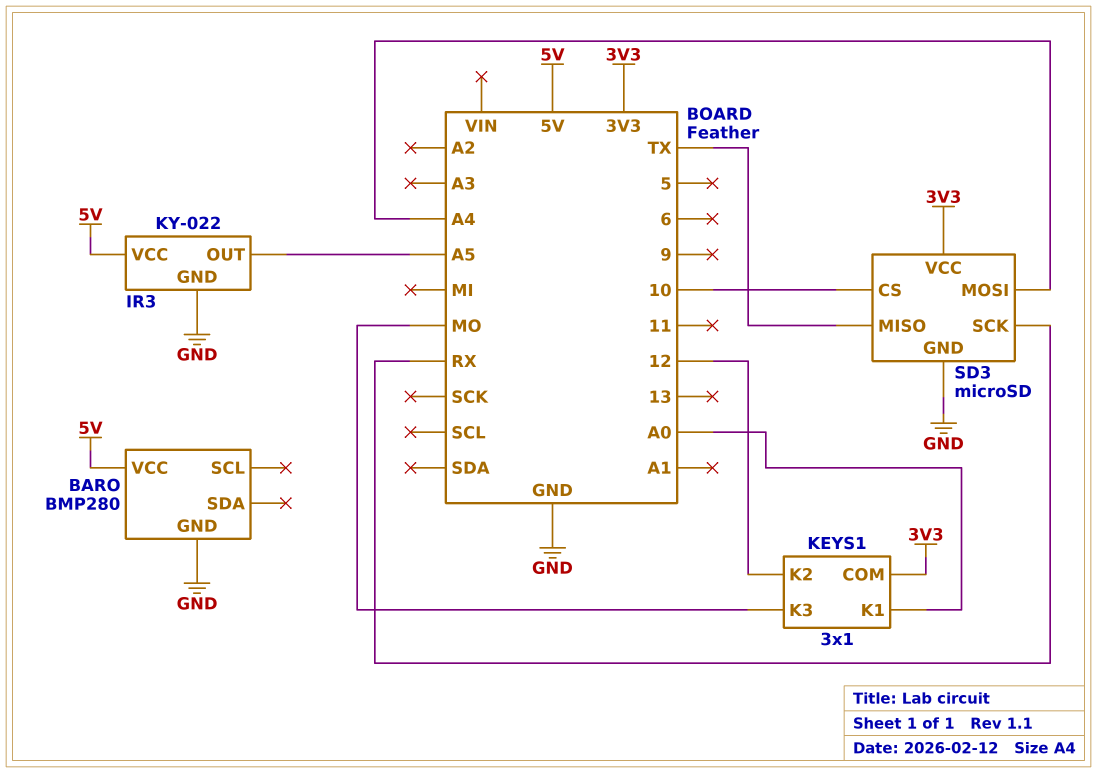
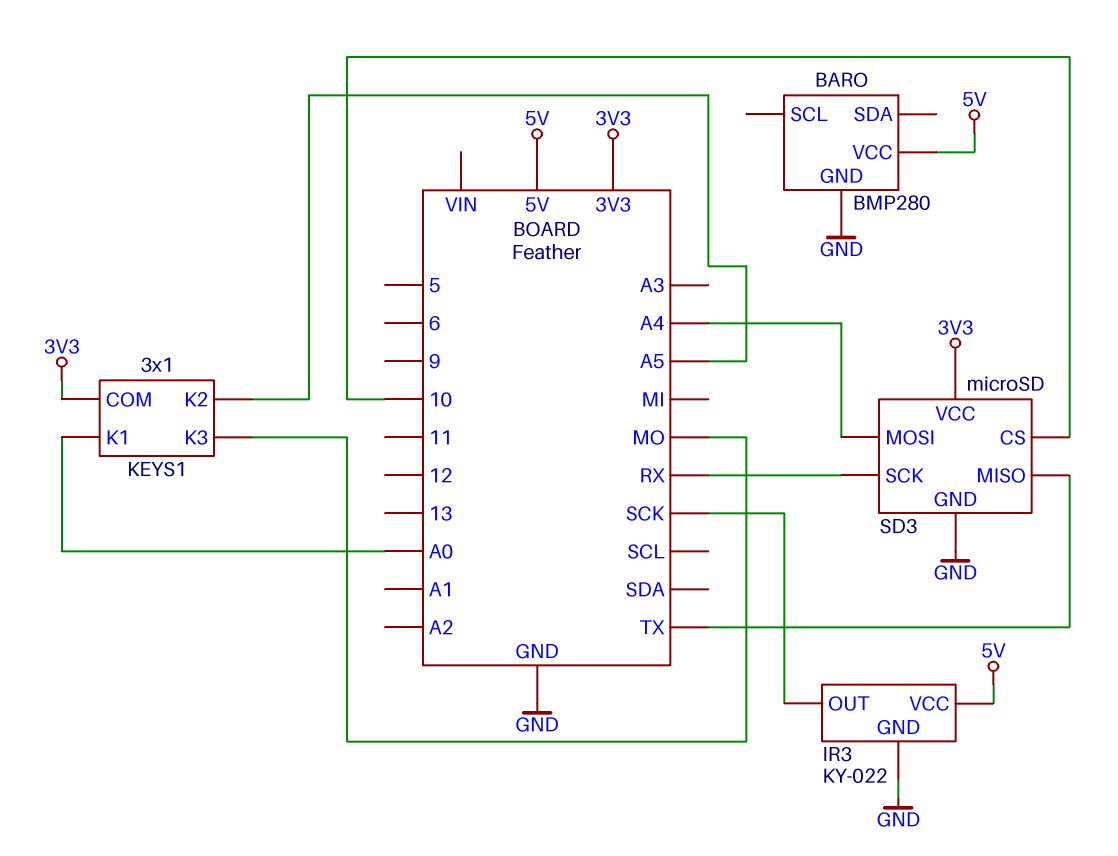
IR3 pin OUT: A5 -> SCK
KEYS1 pin K2: 12 -> A5

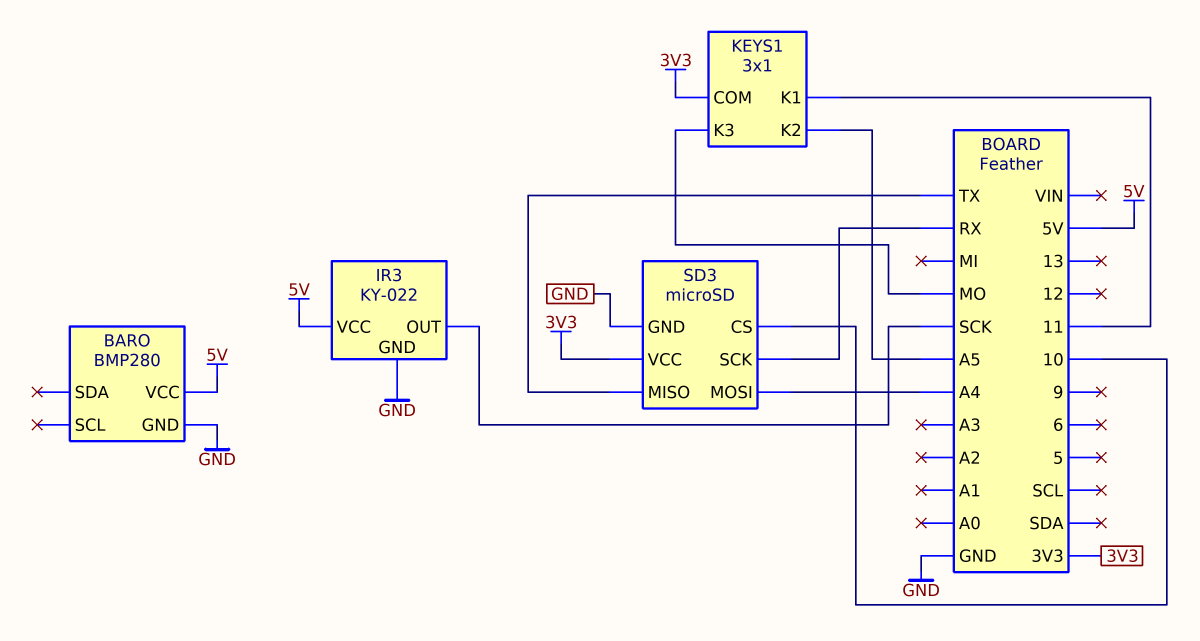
KEYS1 pin K1: A0 -> 11

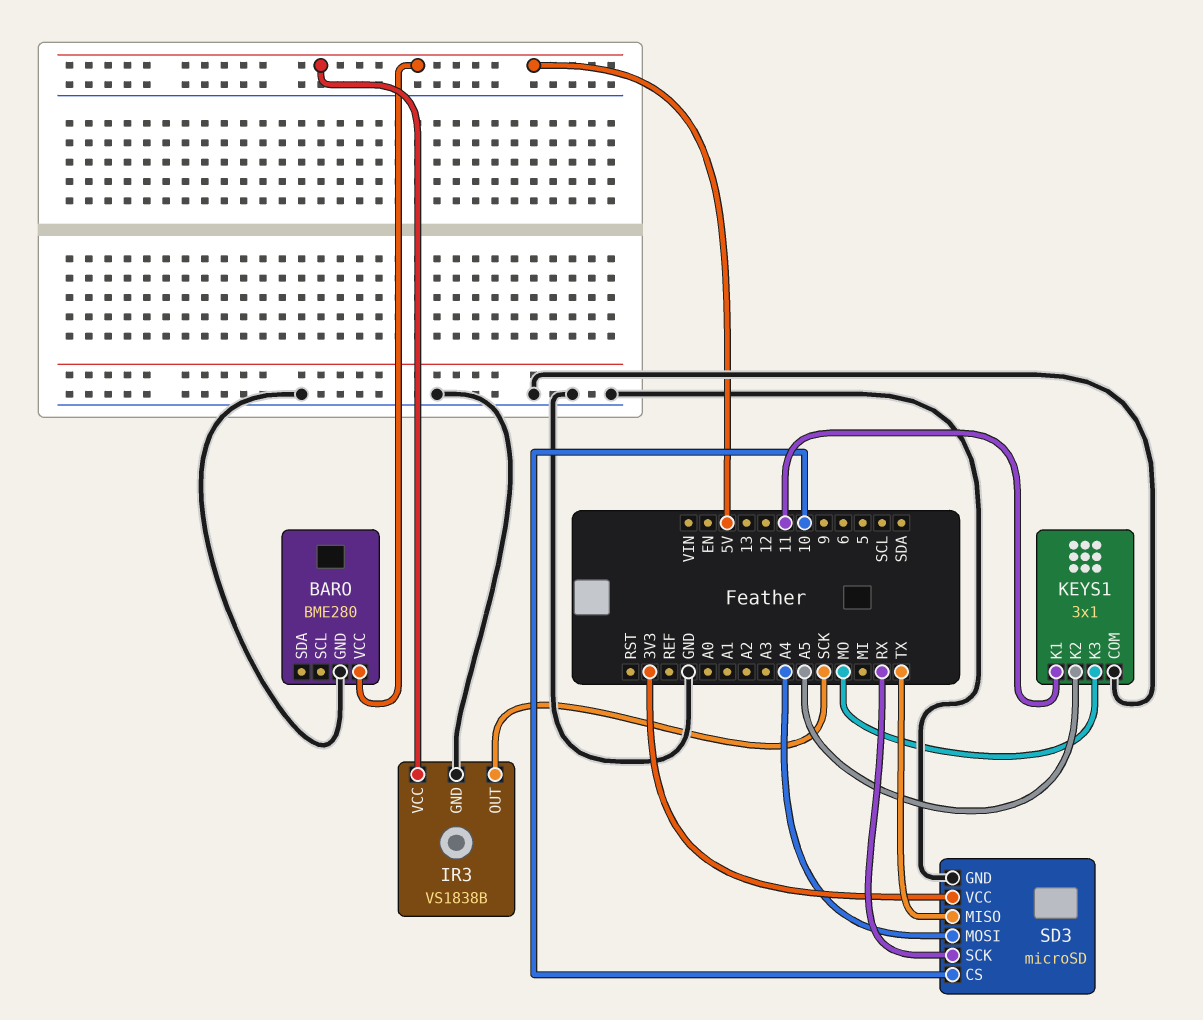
BARO: BMP280 -> BME280
IR3: KY-022 -> VS1838B
KEYS1 pin COM: 3V3 -> GND

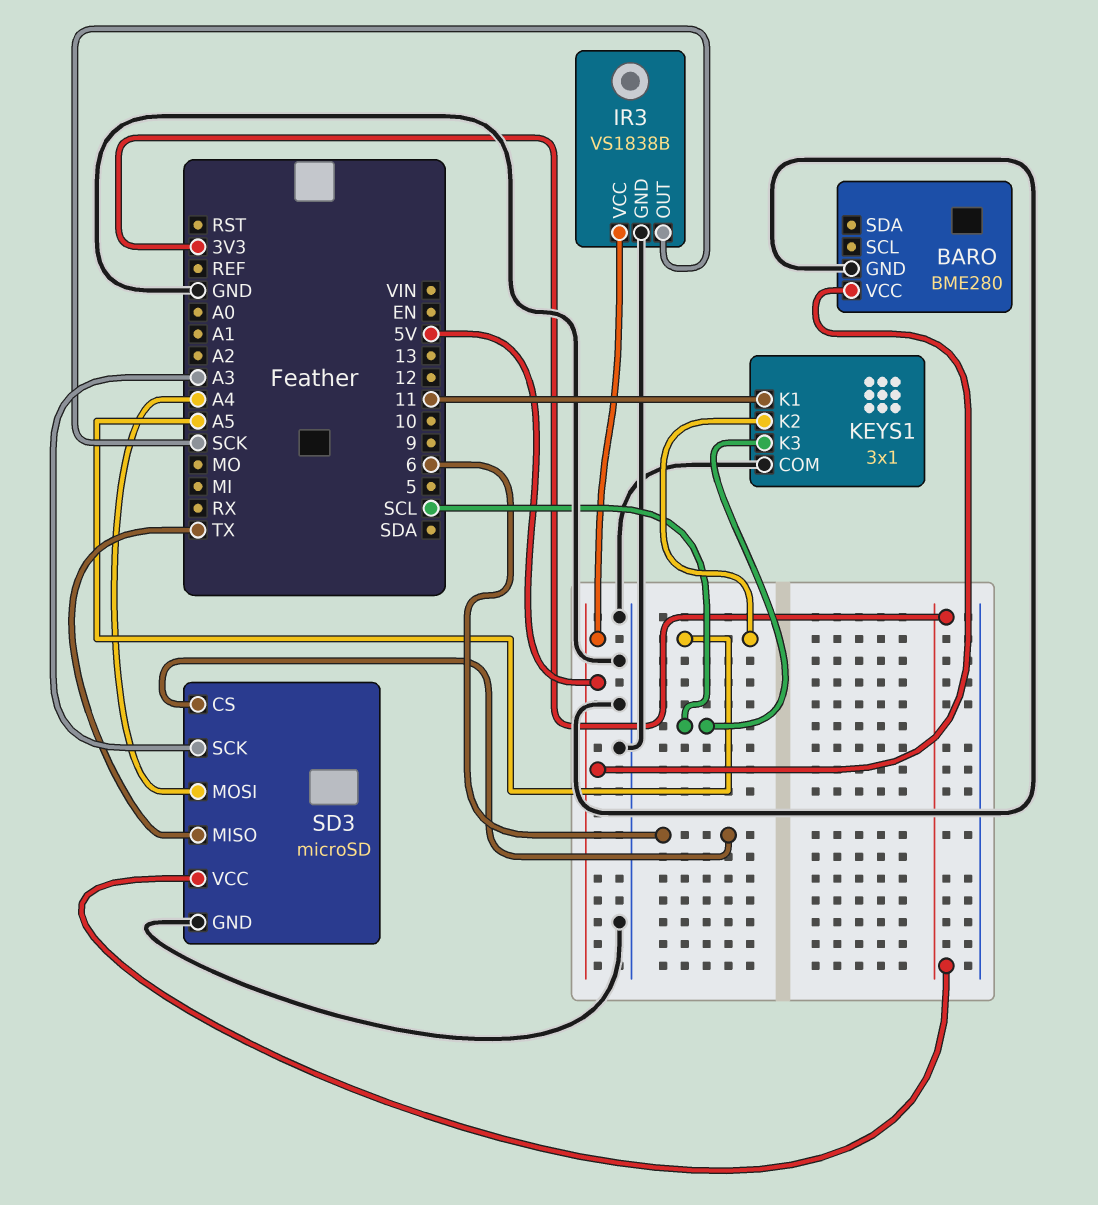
KEYS1 pin K3: MO -> SCL
SD3 pin CS: 10 -> 6
SD3 pin SCK: RX -> A3

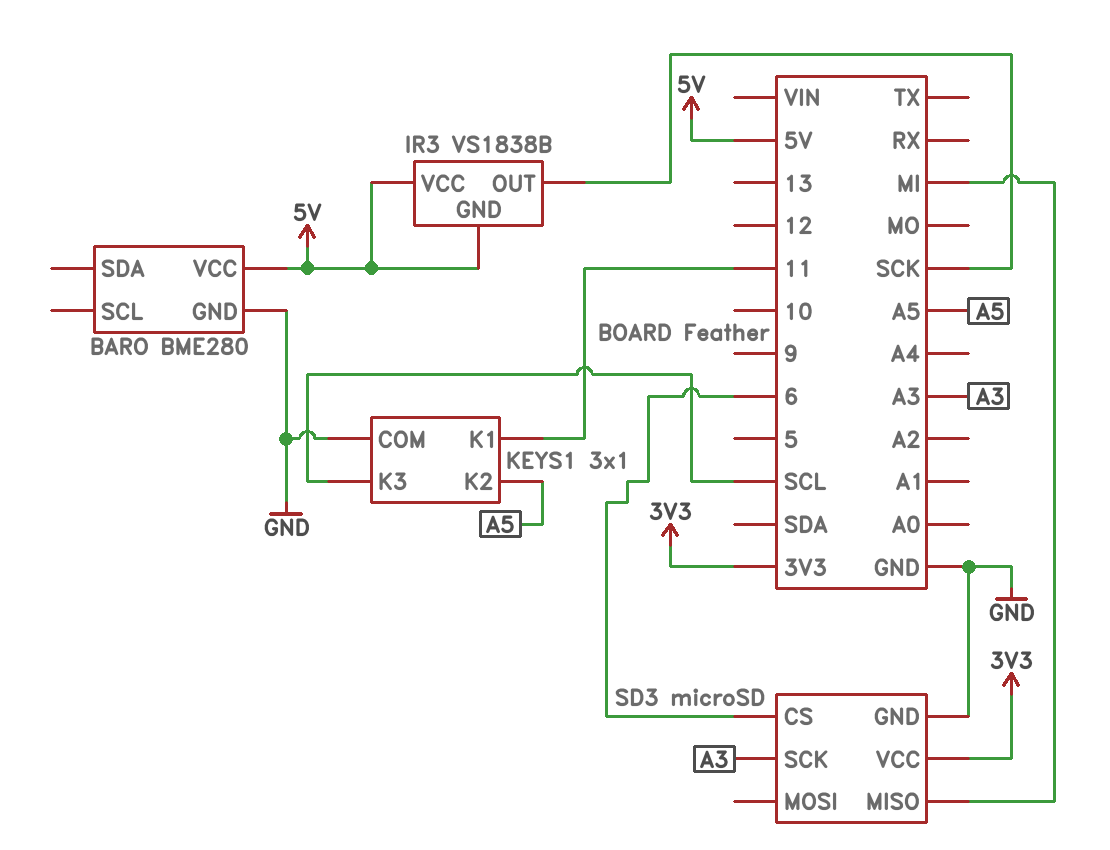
IR3 pin GND: GND -> 5V
SD3 pin MISO: TX -> MI
SD3 pin MOSI: A4 -> none

